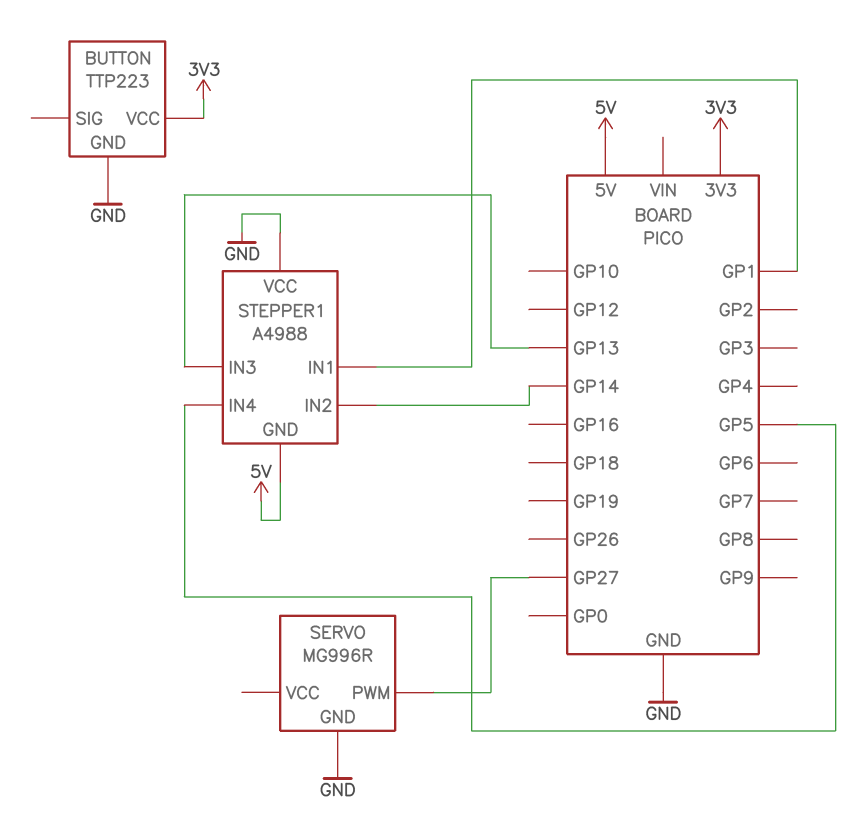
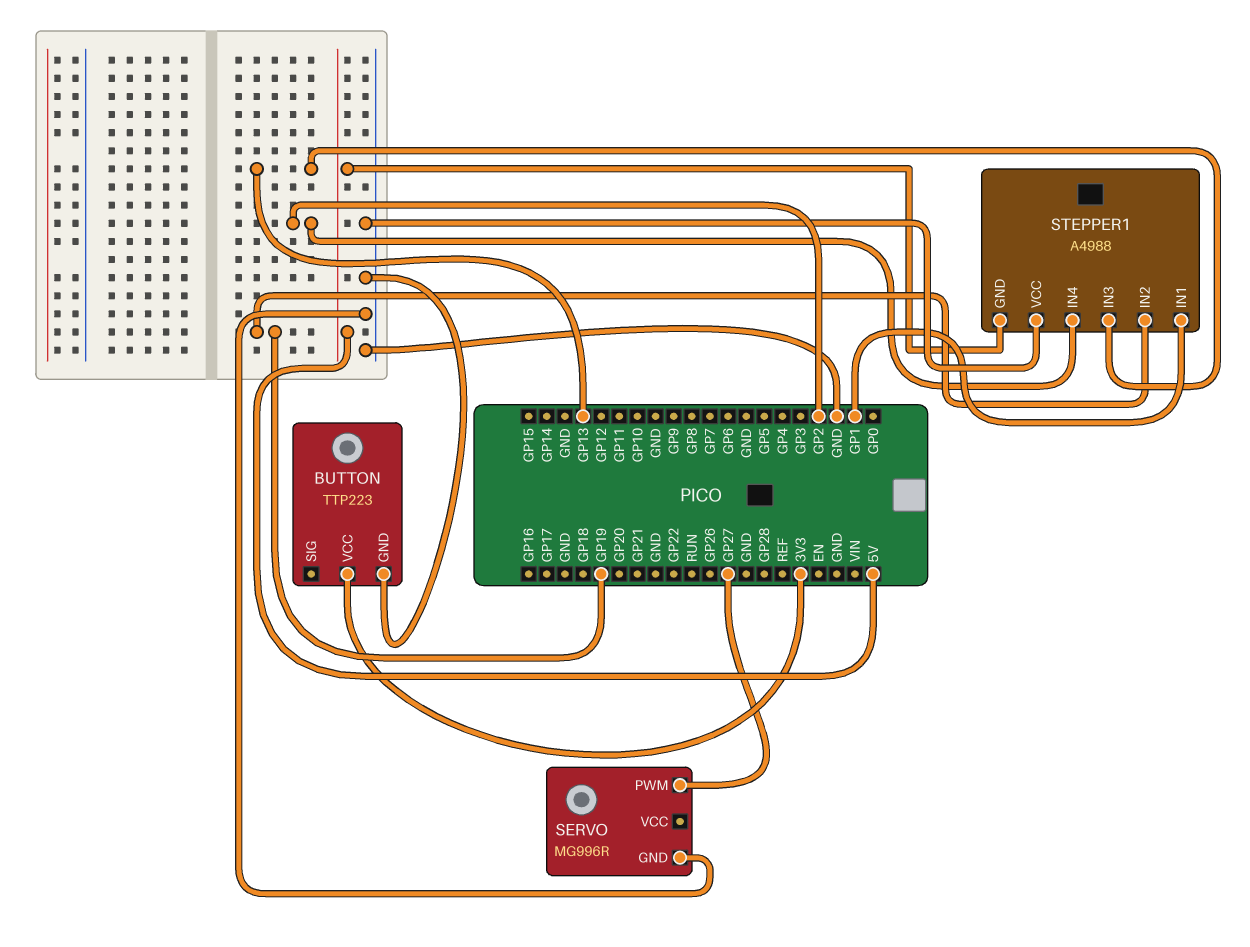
STEPPER1 pin IN2: GP14 -> GP19
STEPPER1 pin IN4: GP5 -> GP2

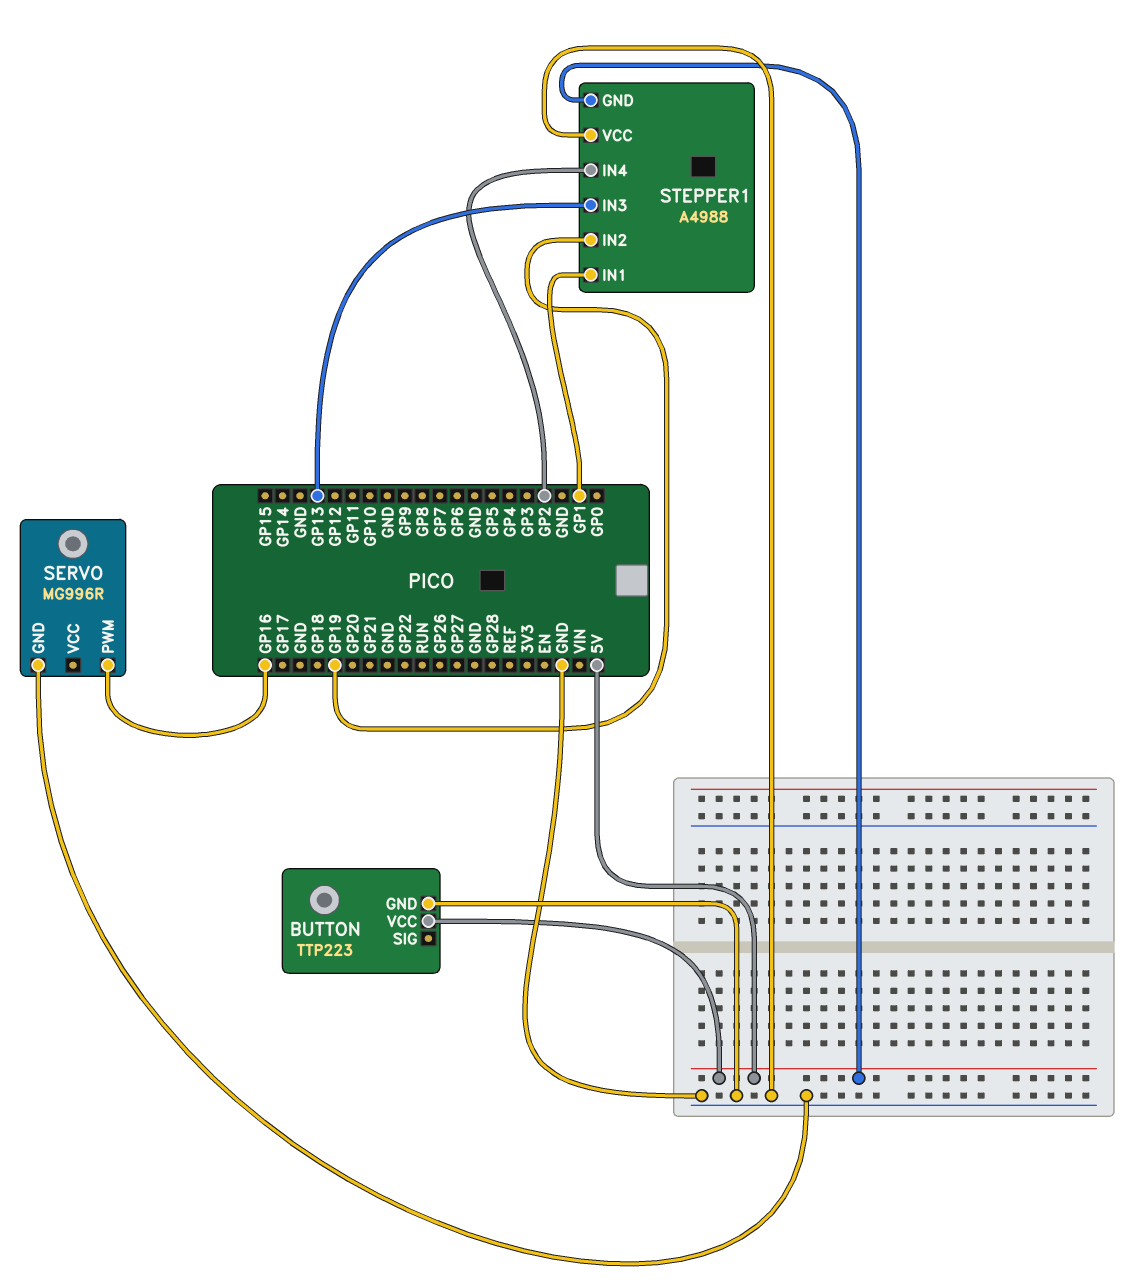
BUTTON pin VCC: 3V3 -> 5V
SERVO pin PWM: GP27 -> GP16

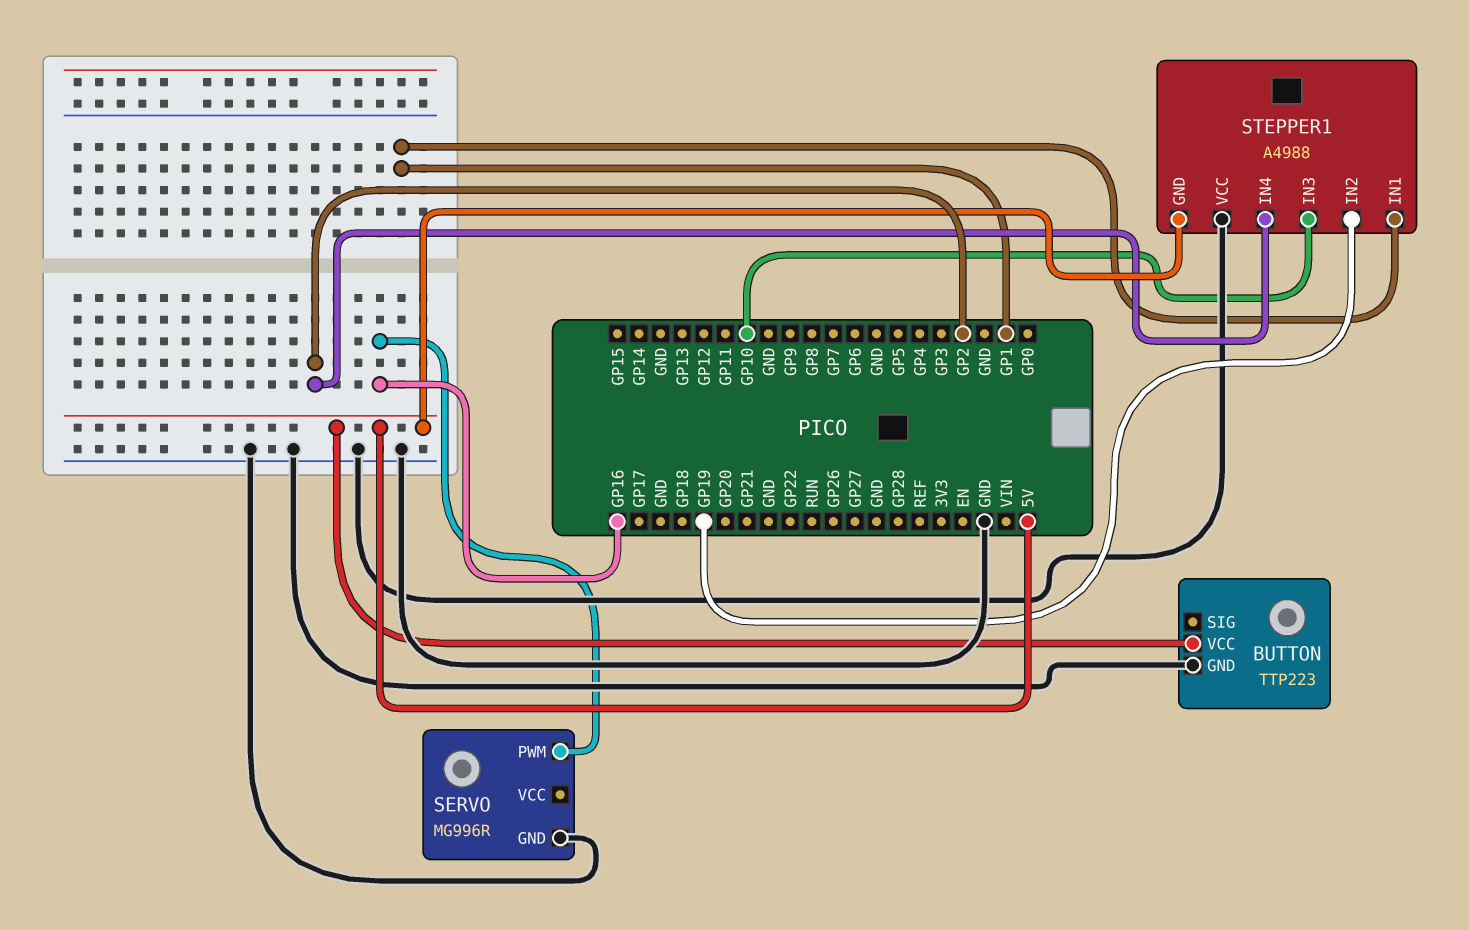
STEPPER1 pin IN3: GP13 -> GP10

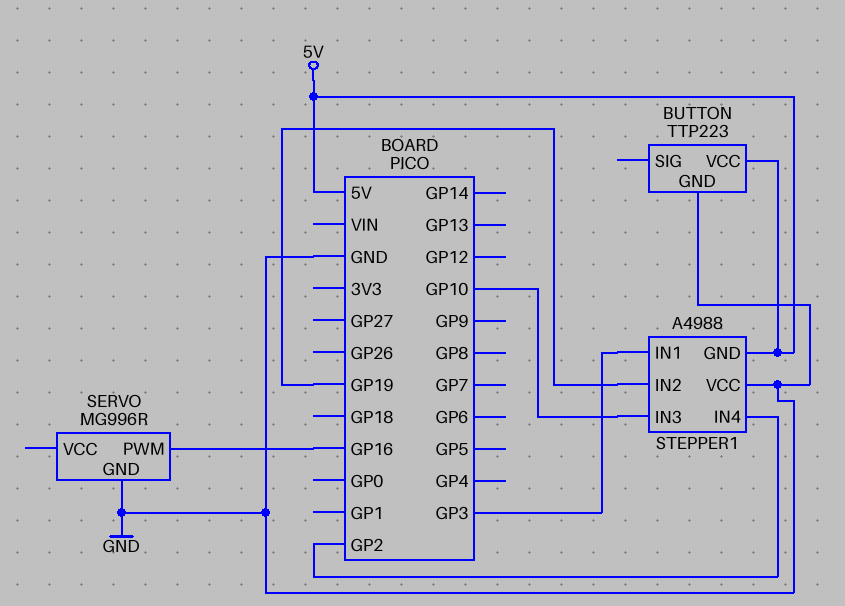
STEPPER1 pin IN1: GP1 -> GP3

